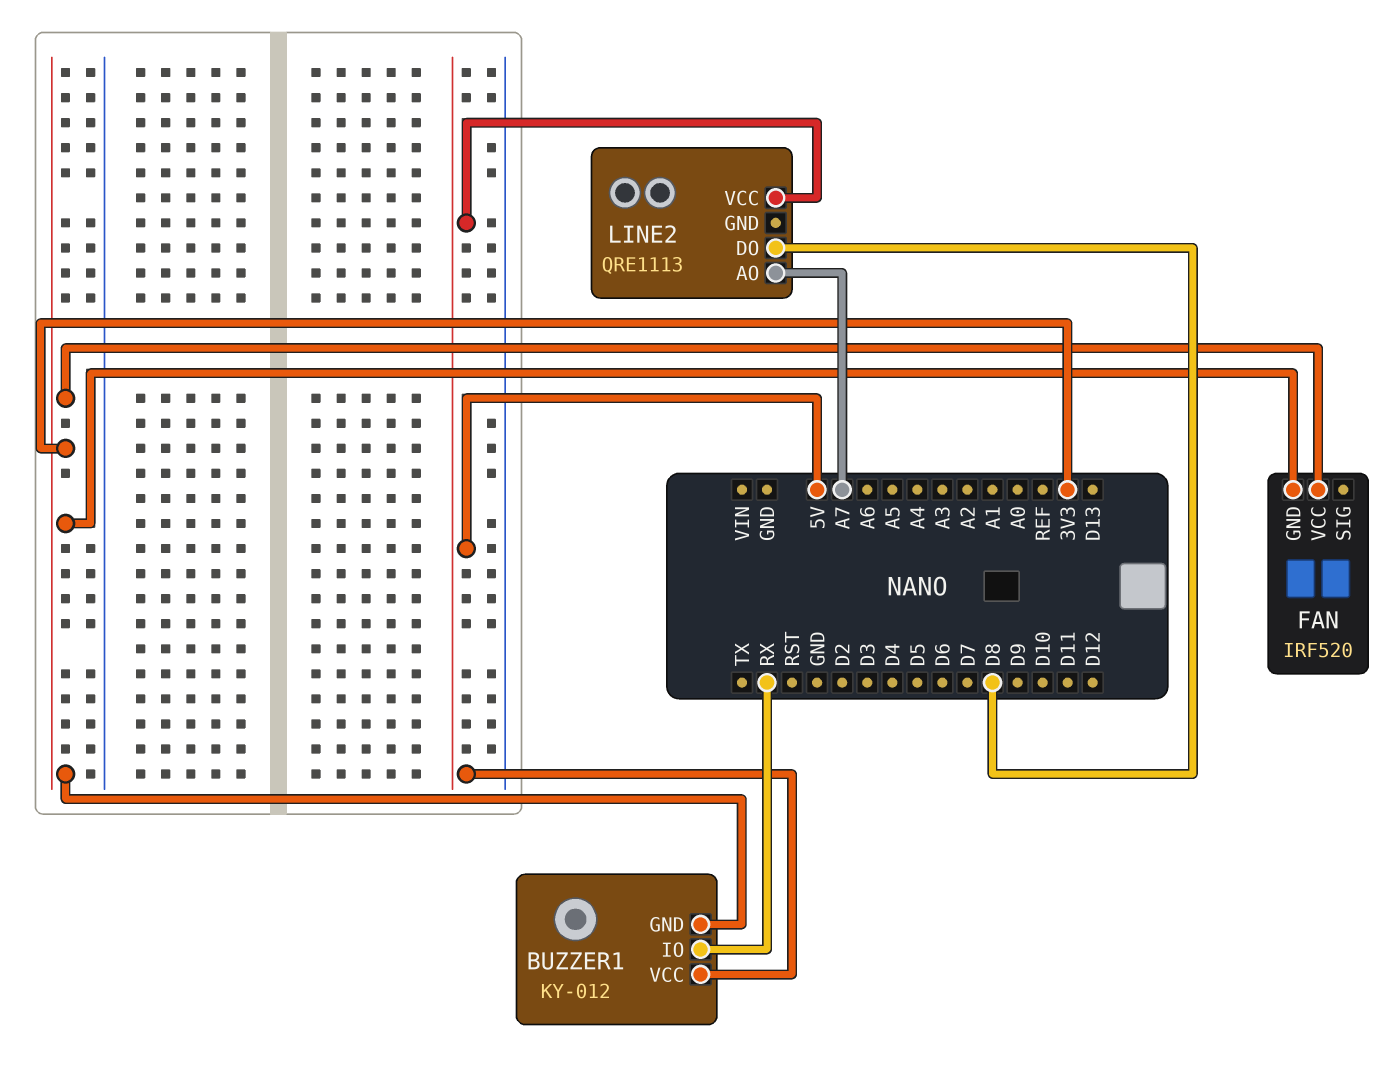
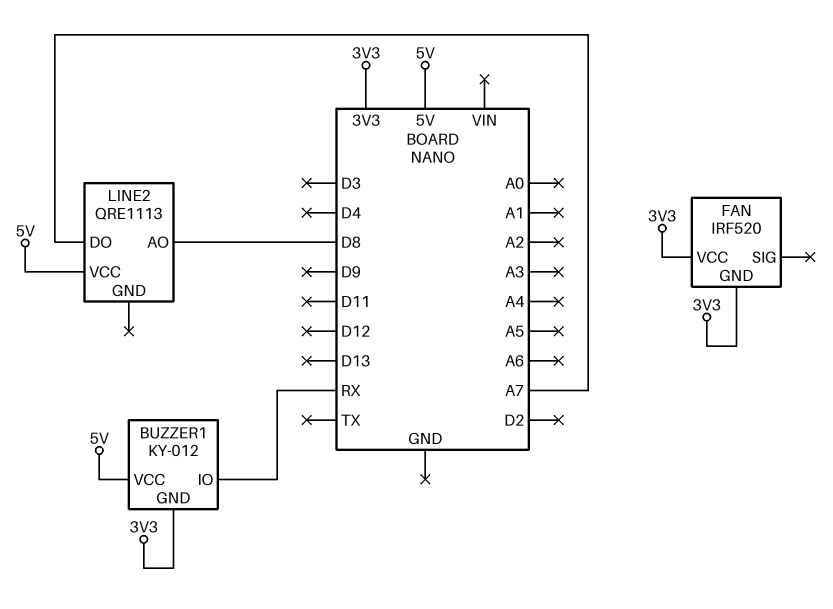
LINE2 pin AO: A7 -> D8
LINE2 pin DO: D8 -> A7

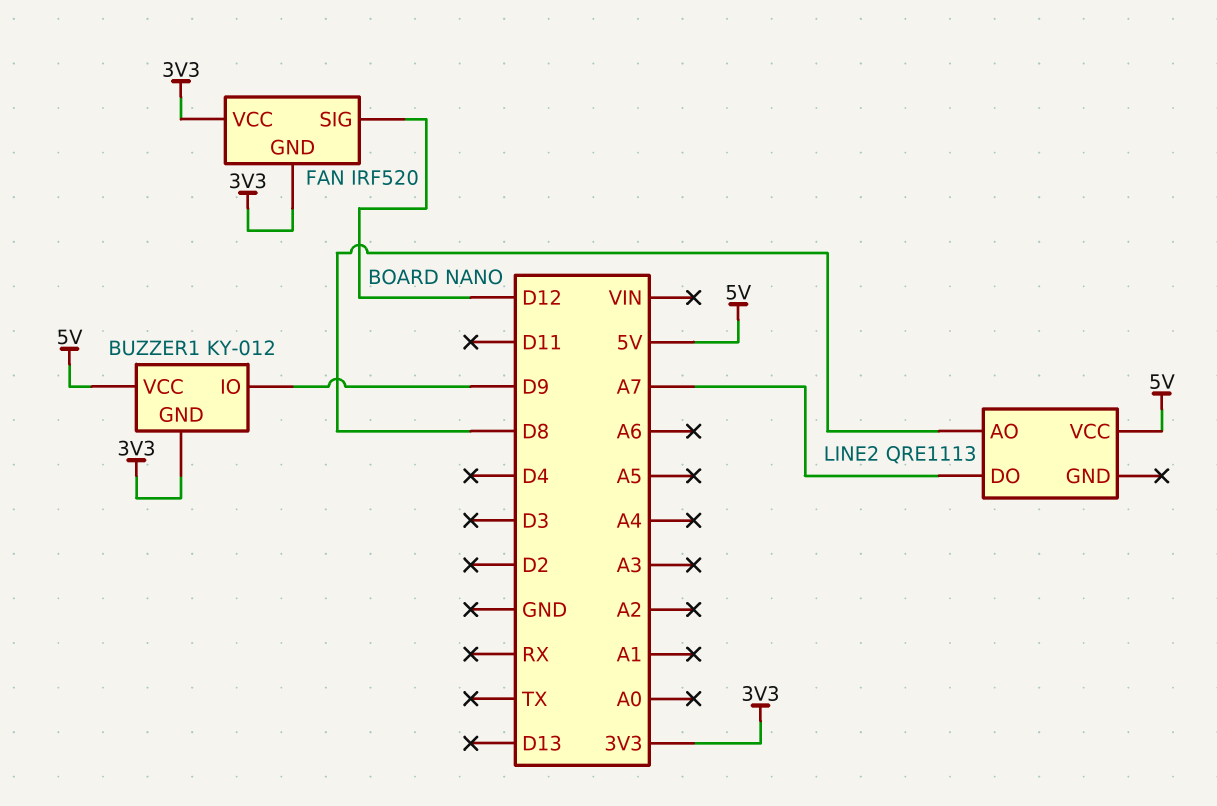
BUZZER1 pin IO: RX -> D9
FAN pin SIG: none -> D12

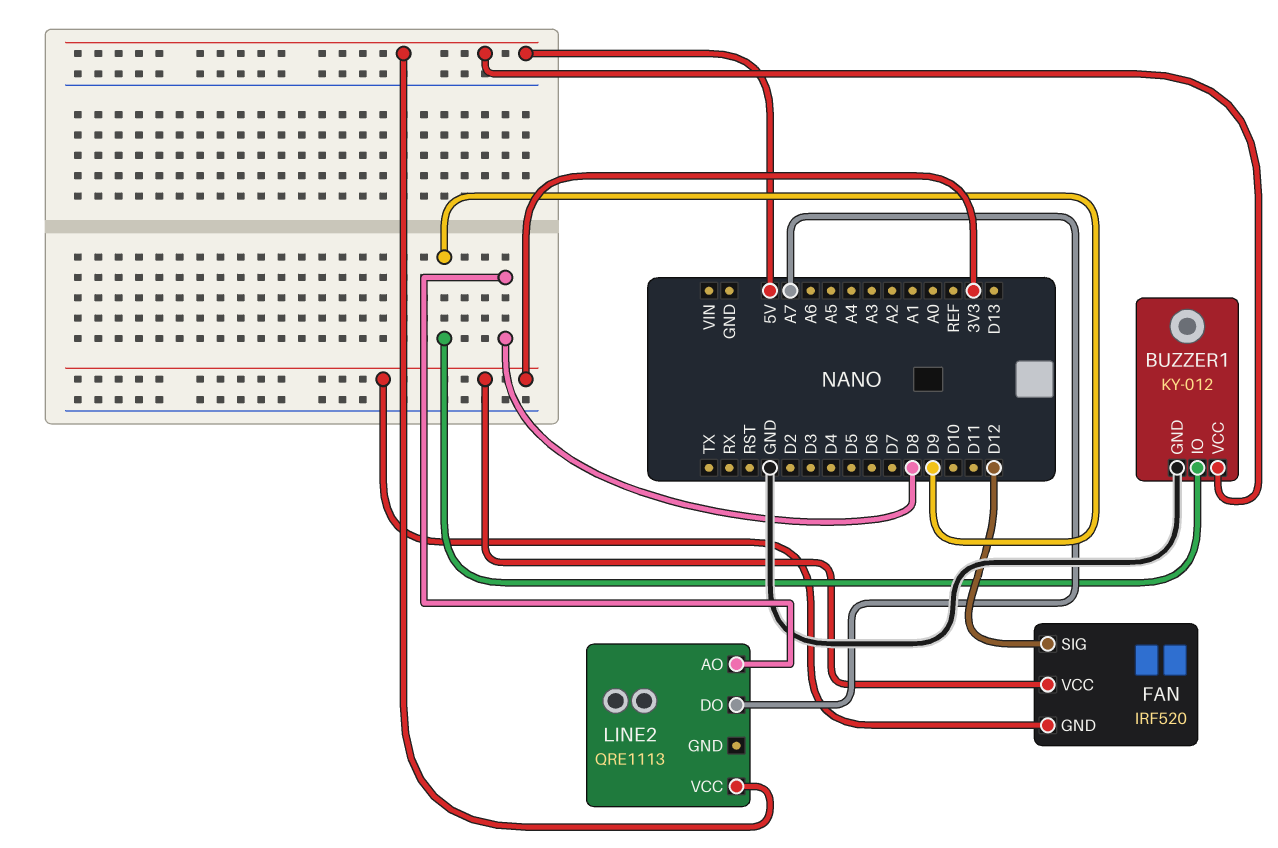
BUZZER1 pin GND: 3V3 -> GND

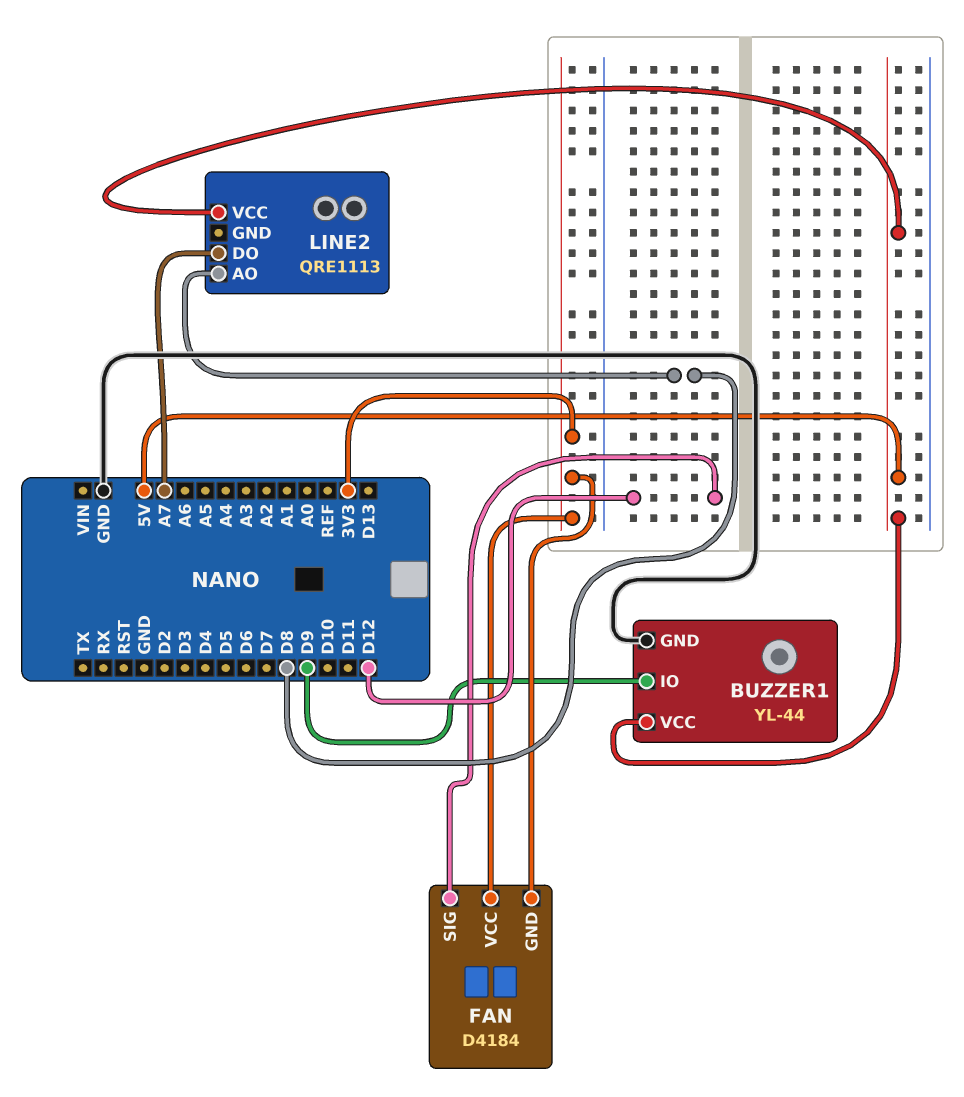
BUZZER1: KY-012 -> YL-44
FAN: IRF520 -> D4184

